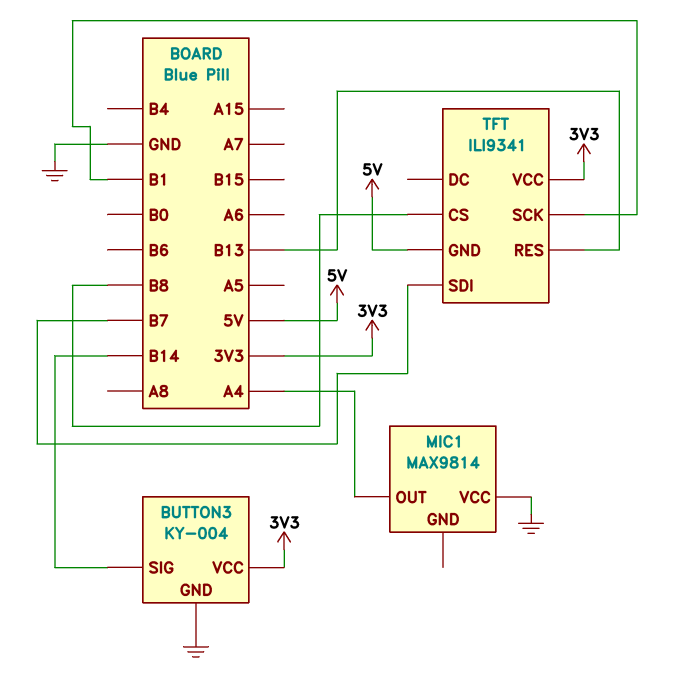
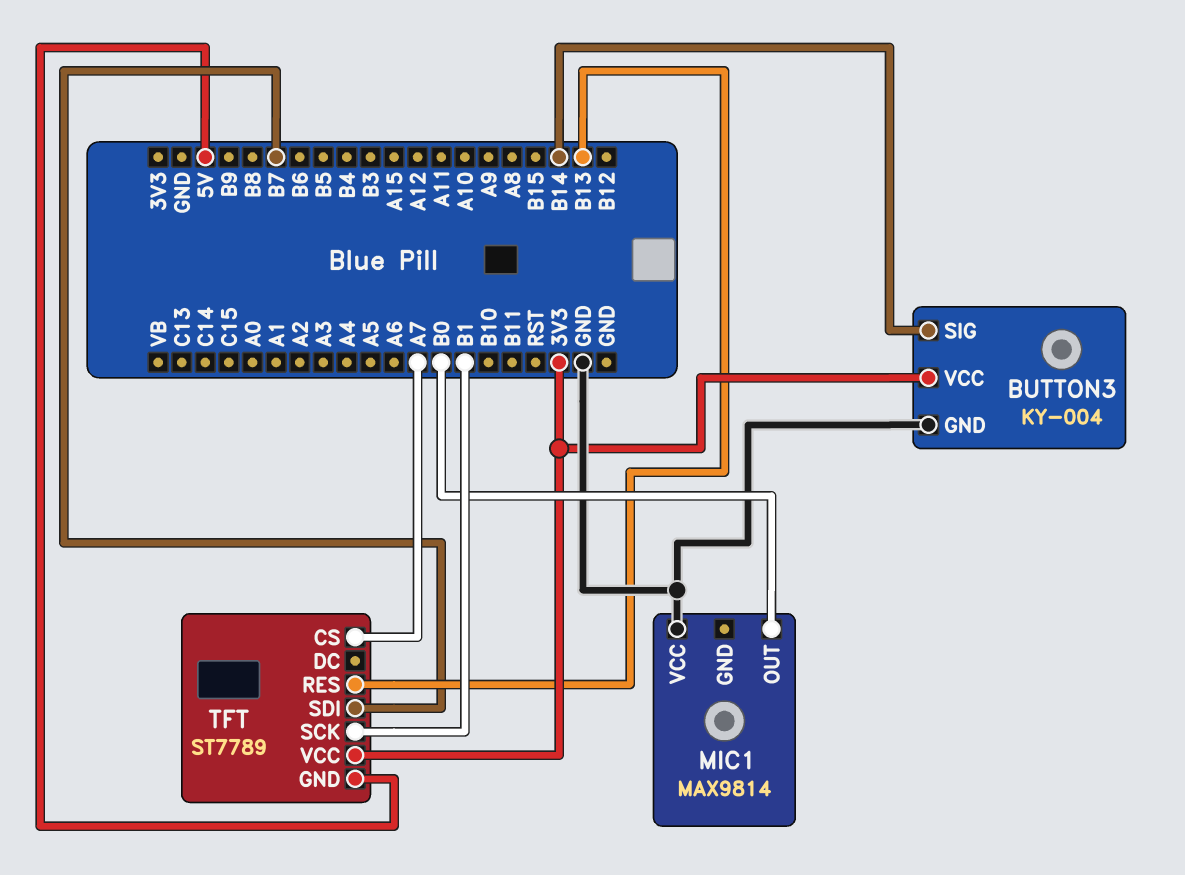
MIC1 pin OUT: A4 -> B0
TFT: ILI9341 -> ST7789
TFT pin CS: B8 -> A7

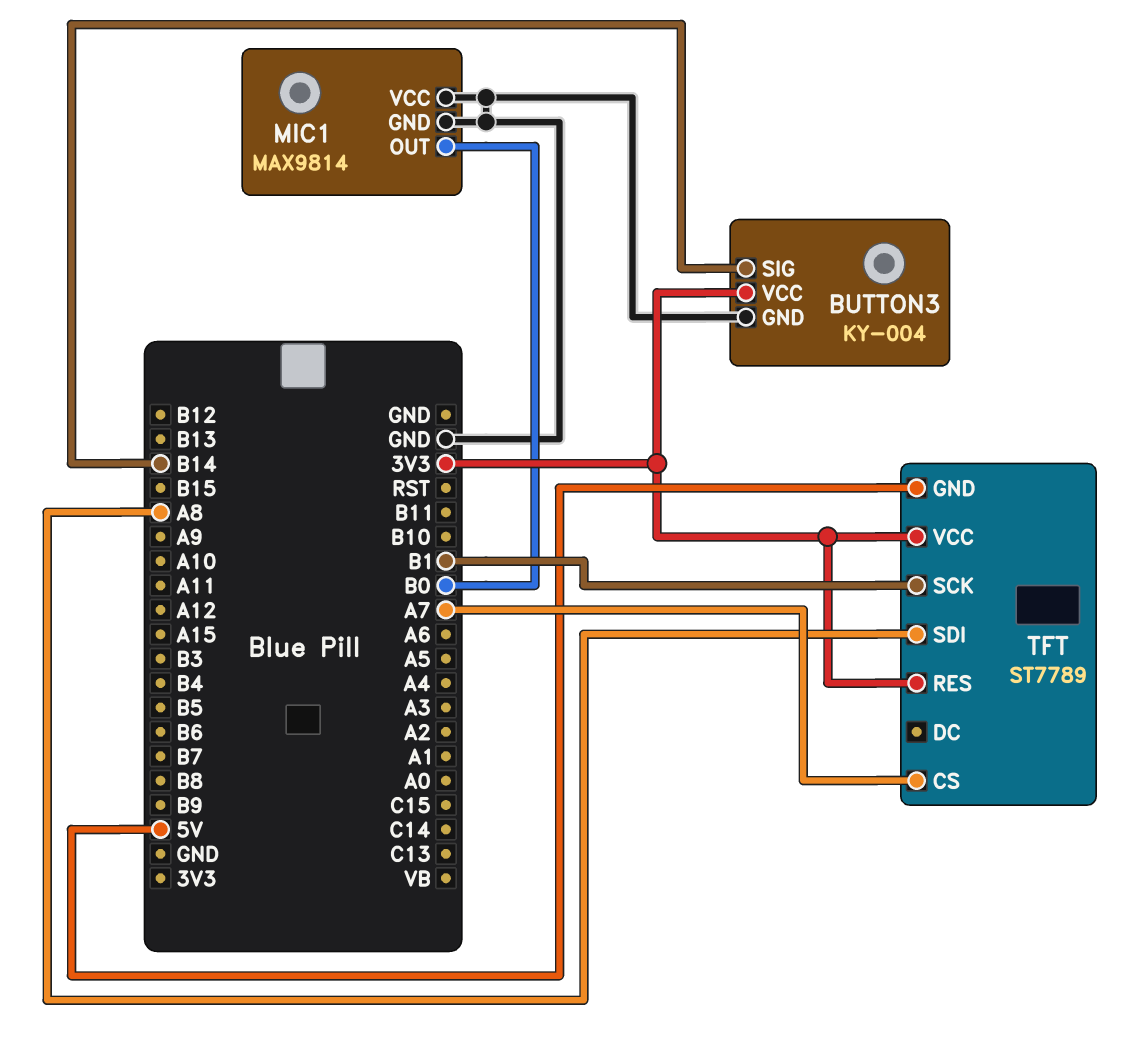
MIC1 pin GND: none -> GND
TFT pin RES: B13 -> 3V3
TFT pin SDI: B7 -> A8

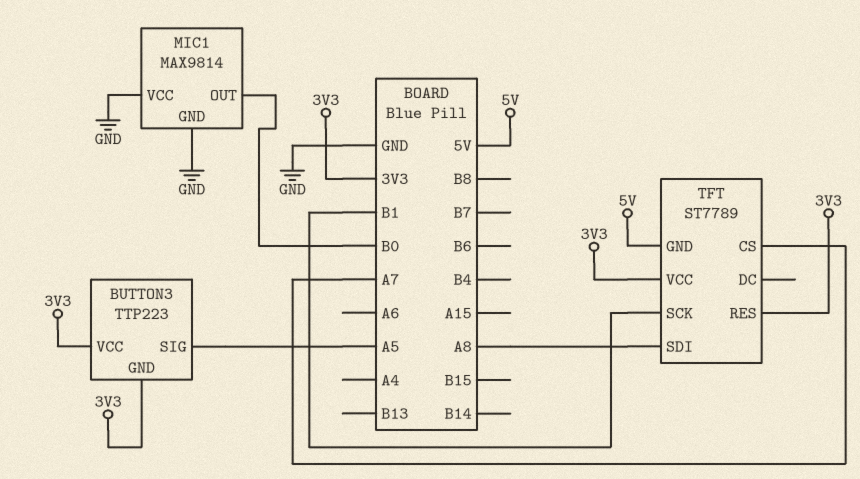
BUTTON3: KY-004 -> TTP223
BUTTON3 pin GND: GND -> 3V3
BUTTON3 pin SIG: B14 -> A5

